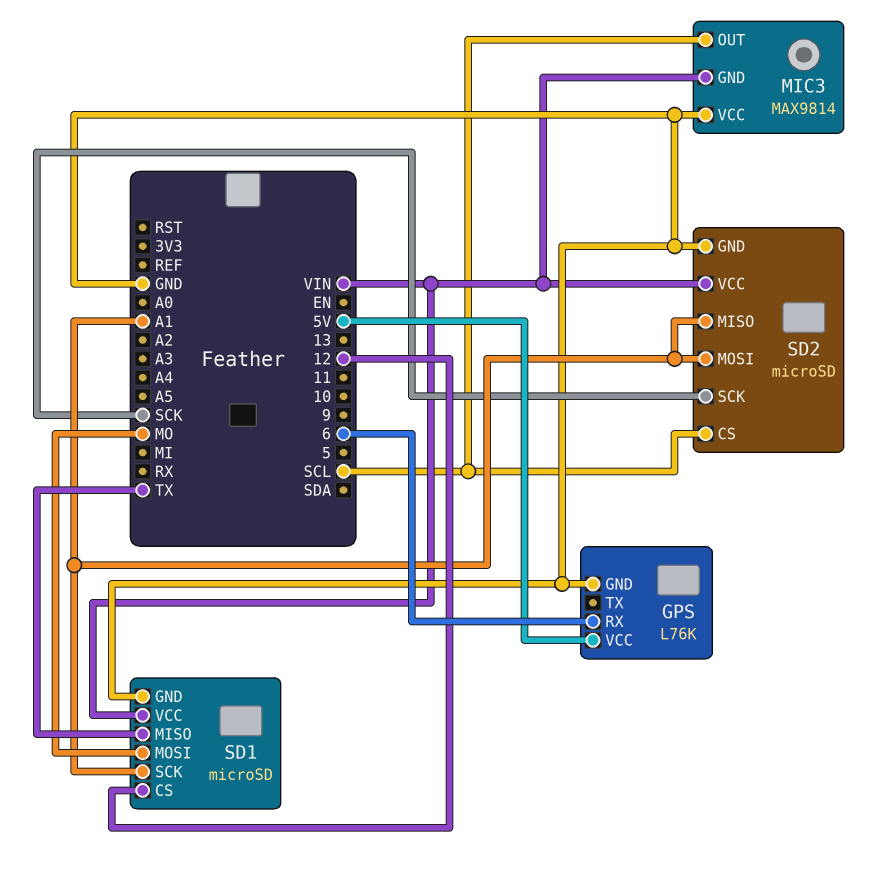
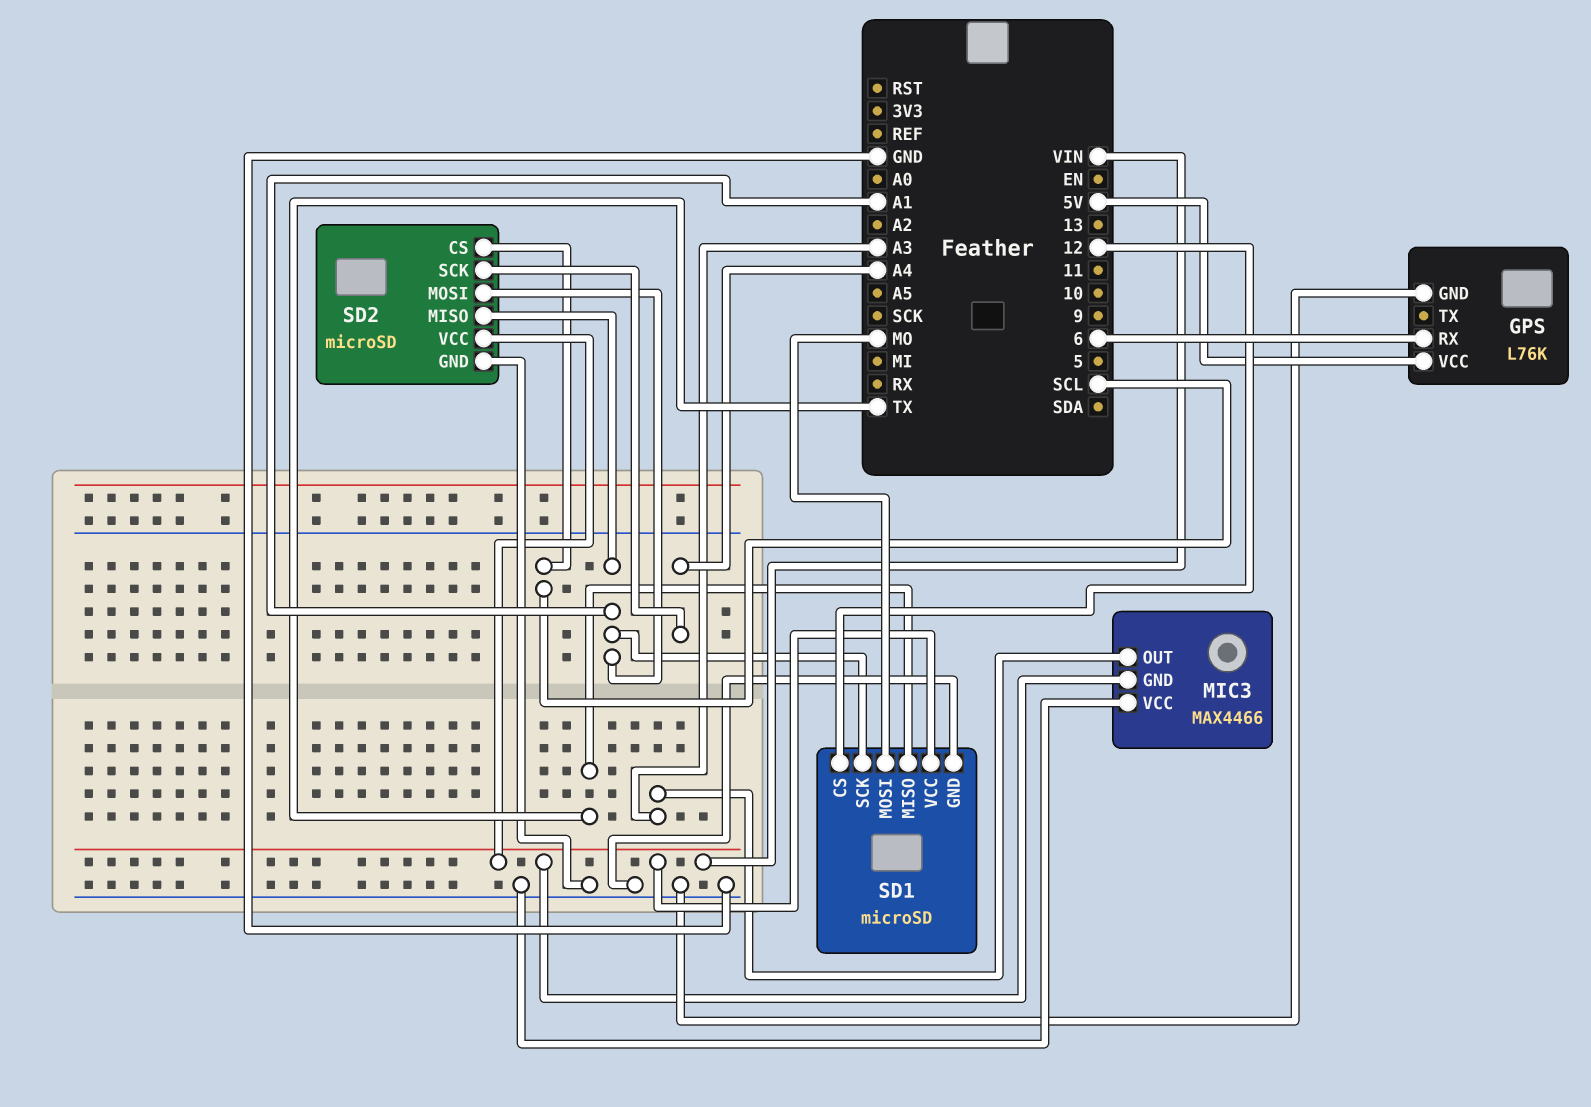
MIC3: MAX9814 -> MAX4466
MIC3 pin OUT: SCL -> A3
SD2 pin SCK: SCK -> A4

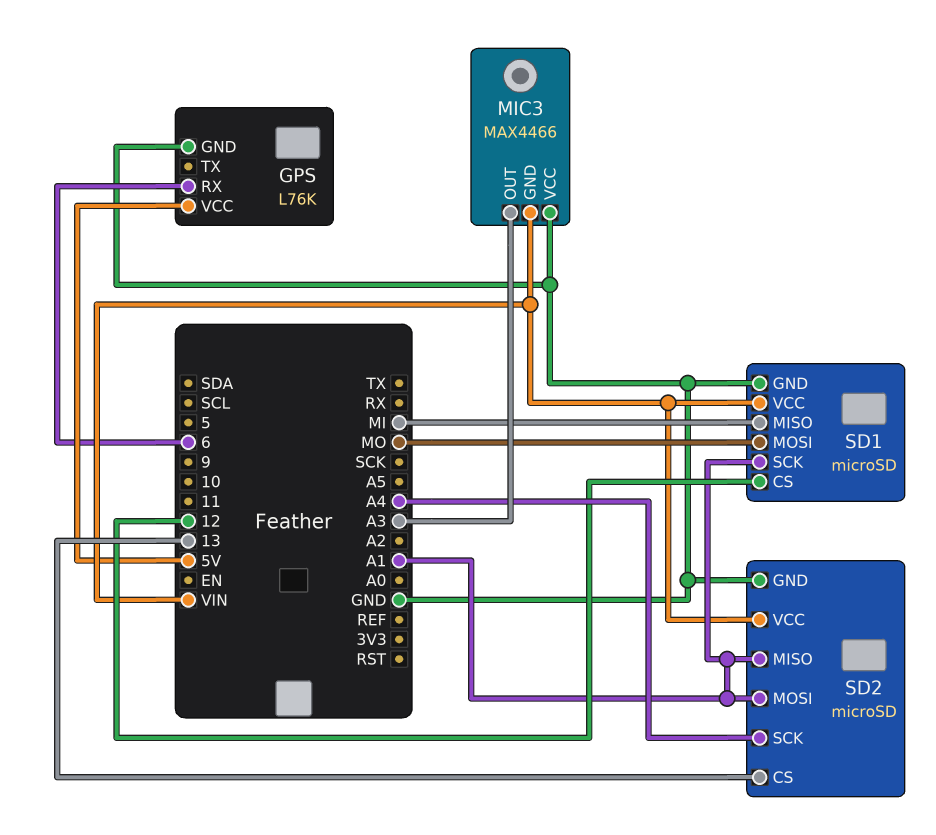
SD1 pin MISO: TX -> MI
SD2 pin CS: SCL -> 13

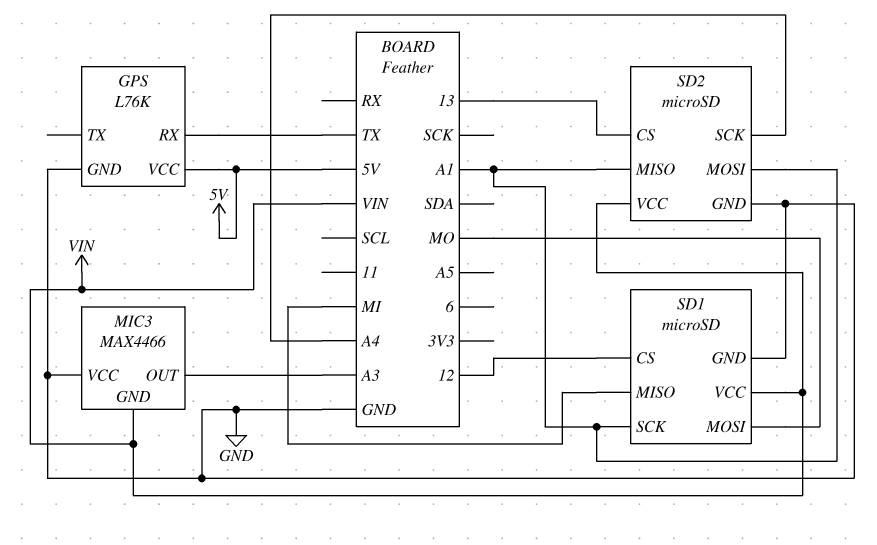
GPS pin RX: 6 -> TX

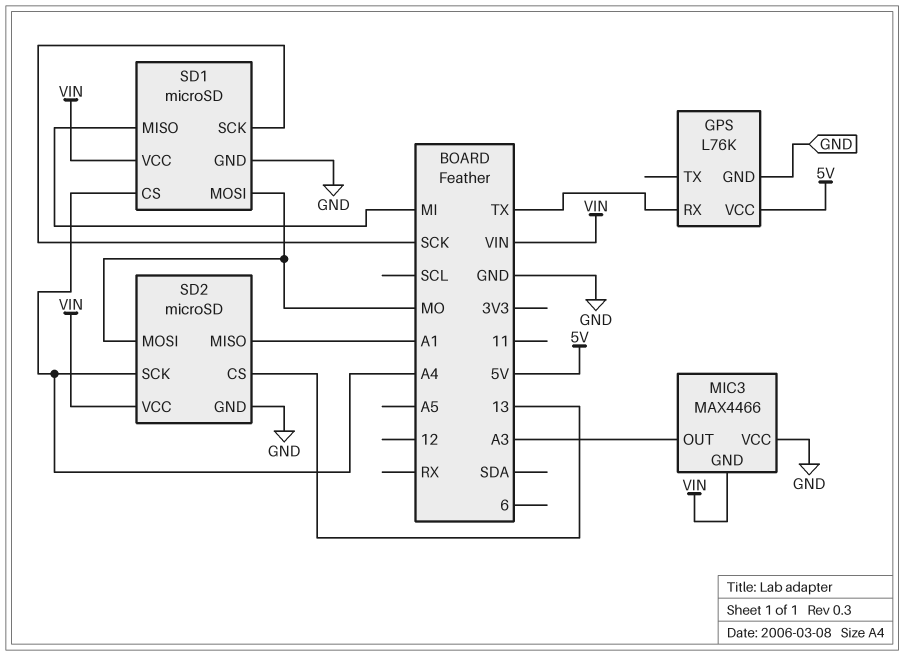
SD1 pin CS: 12 -> A4
SD1 pin SCK: A1 -> SCK
SD2 pin MOSI: A1 -> MO

